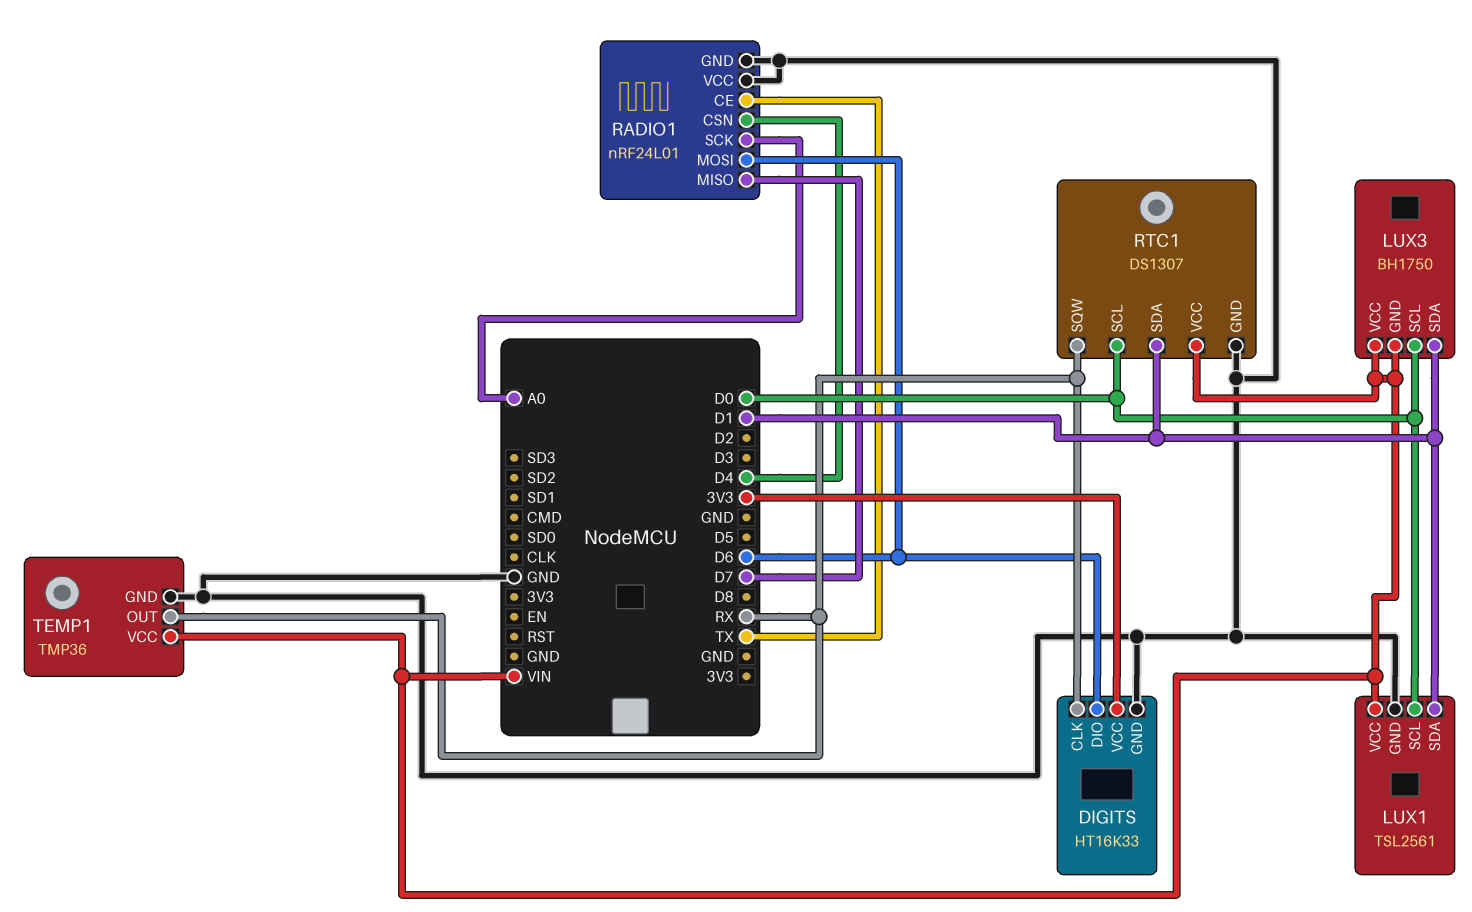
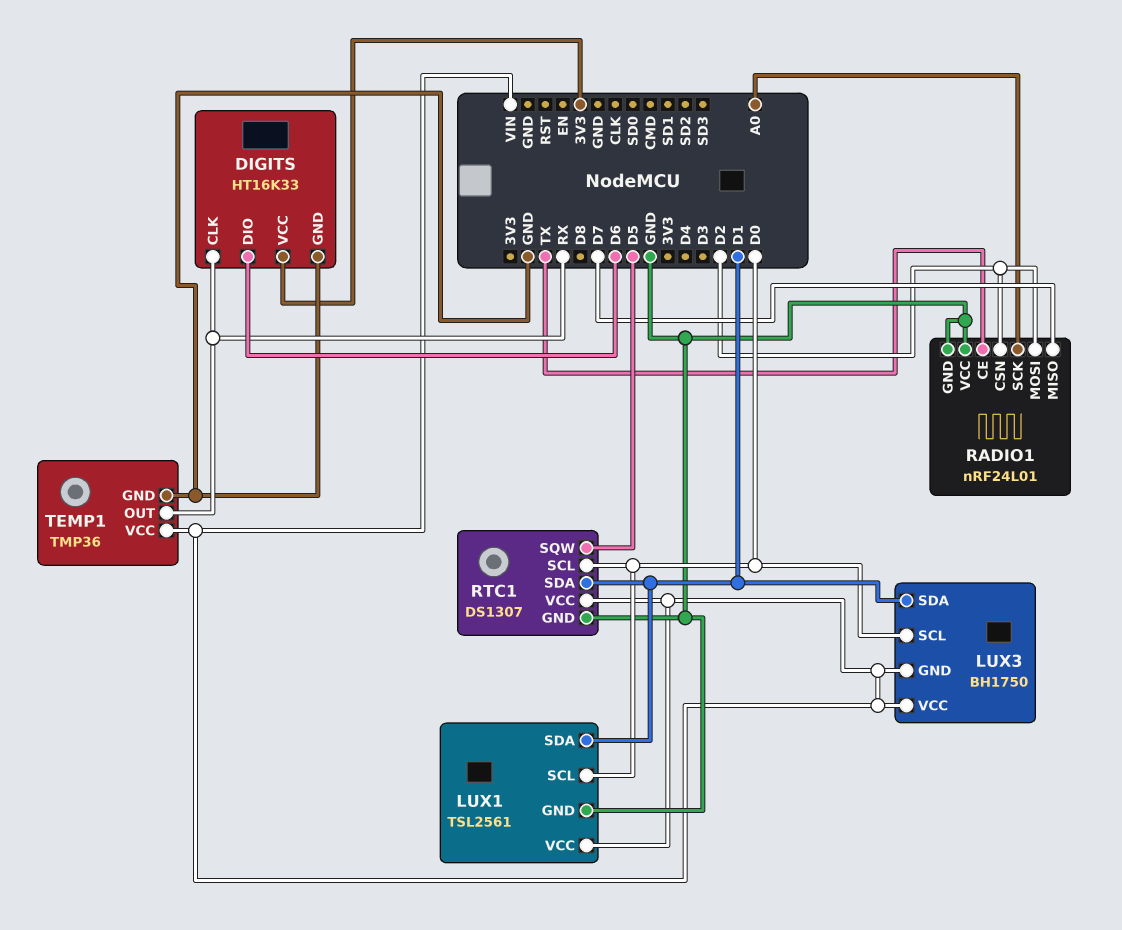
RADIO1 pin CSN: D4 -> D2
RADIO1 pin MOSI: D6 -> D2
RTC1 pin SQW: RX -> D5

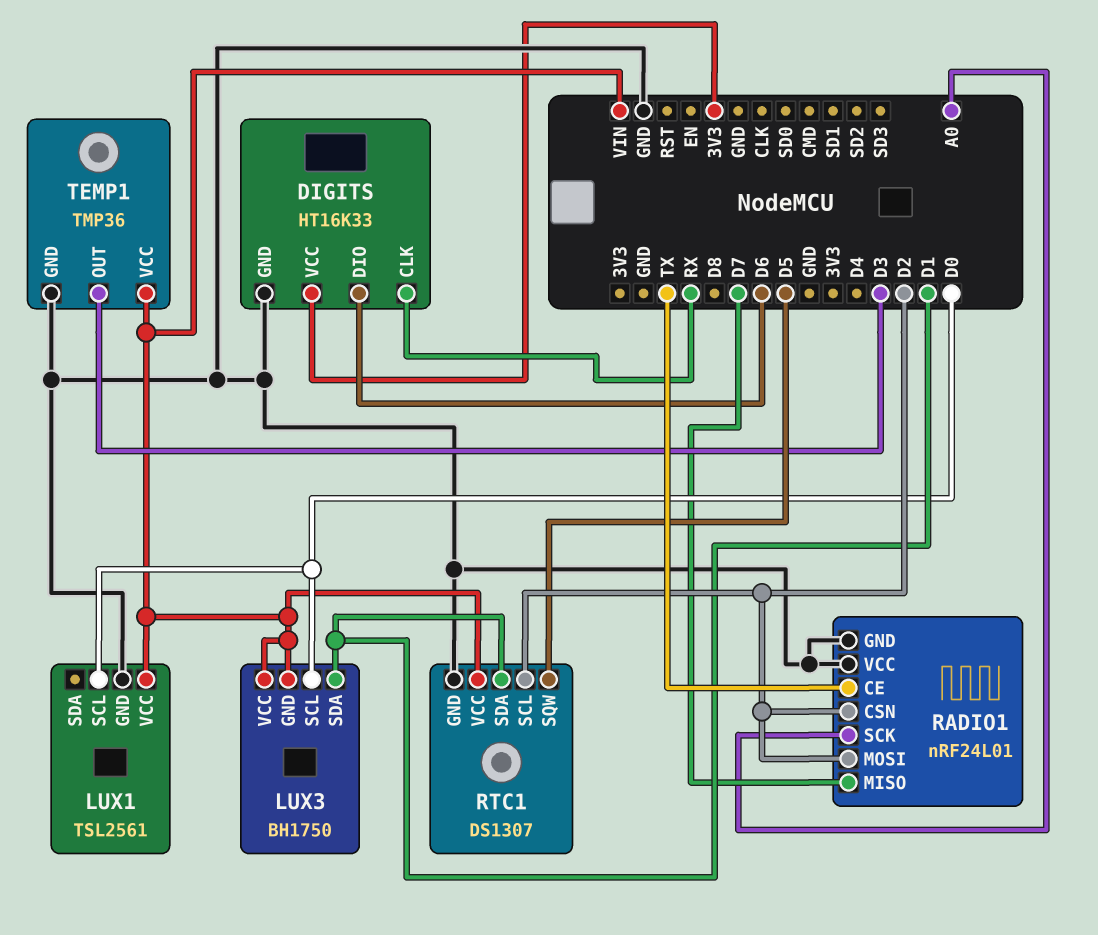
LUX1 pin SDA: D1 -> none
RTC1 pin SCL: D0 -> D2
TEMP1 pin OUT: RX -> D3

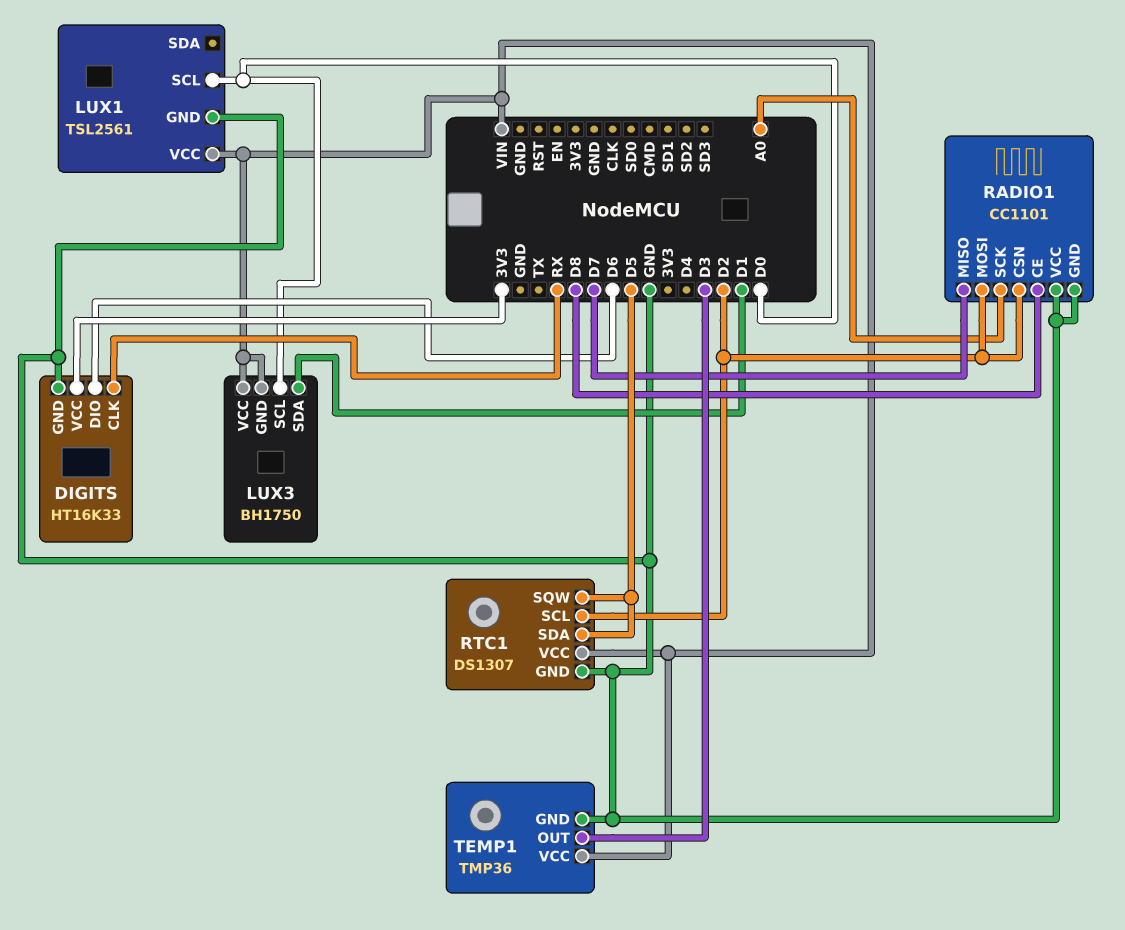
RADIO1: nRF24L01 -> CC1101
RADIO1 pin CE: TX -> D8
RTC1 pin SDA: D1 -> D5

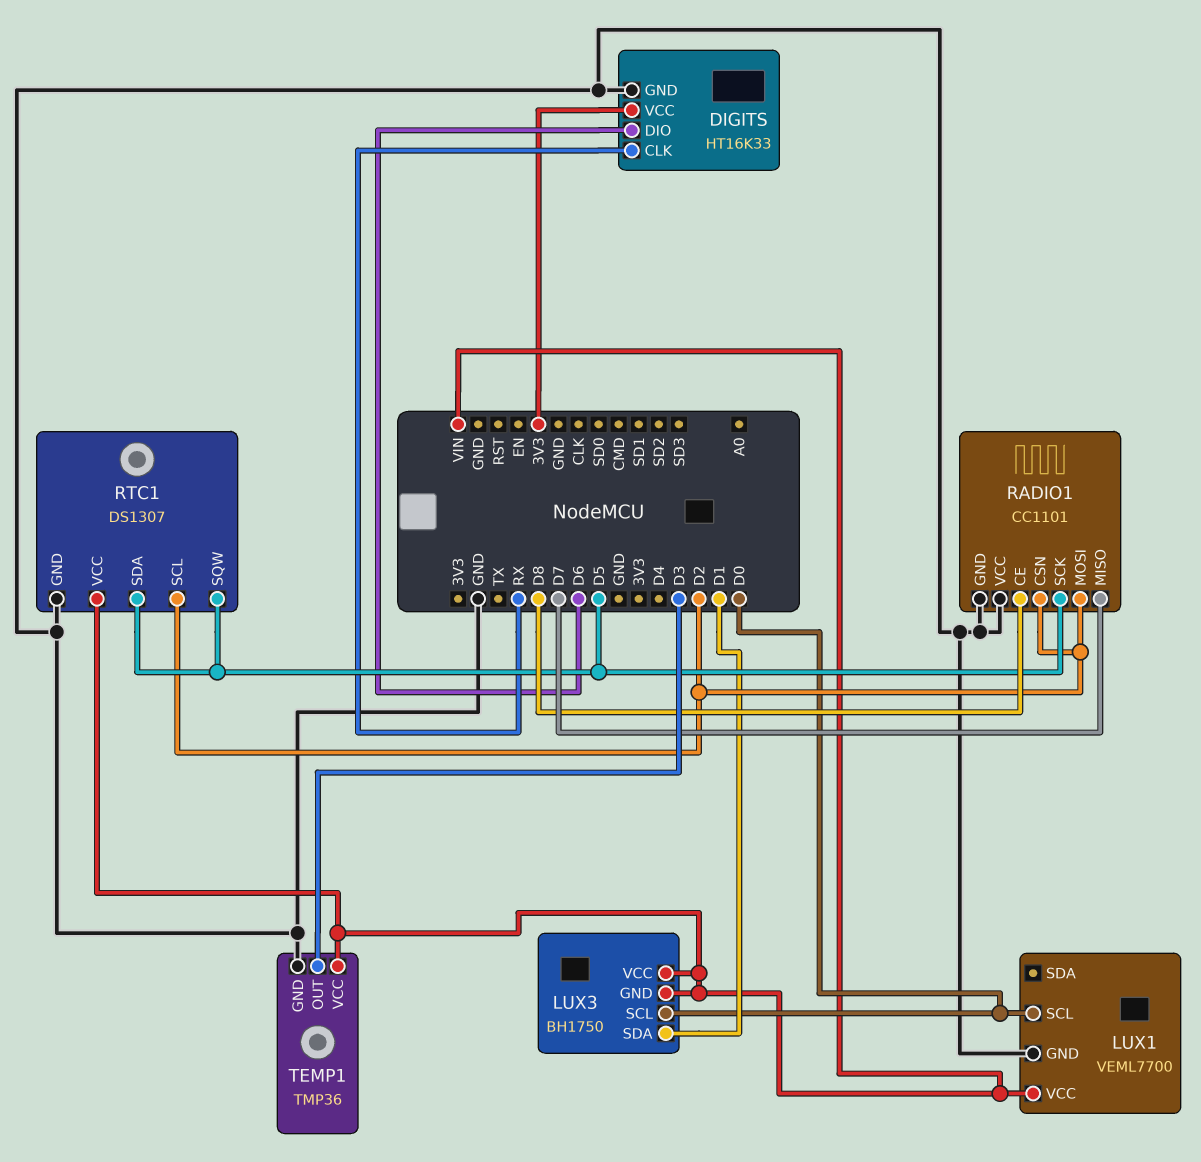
LUX1: TSL2561 -> VEML7700
RADIO1 pin SCK: A0 -> D5

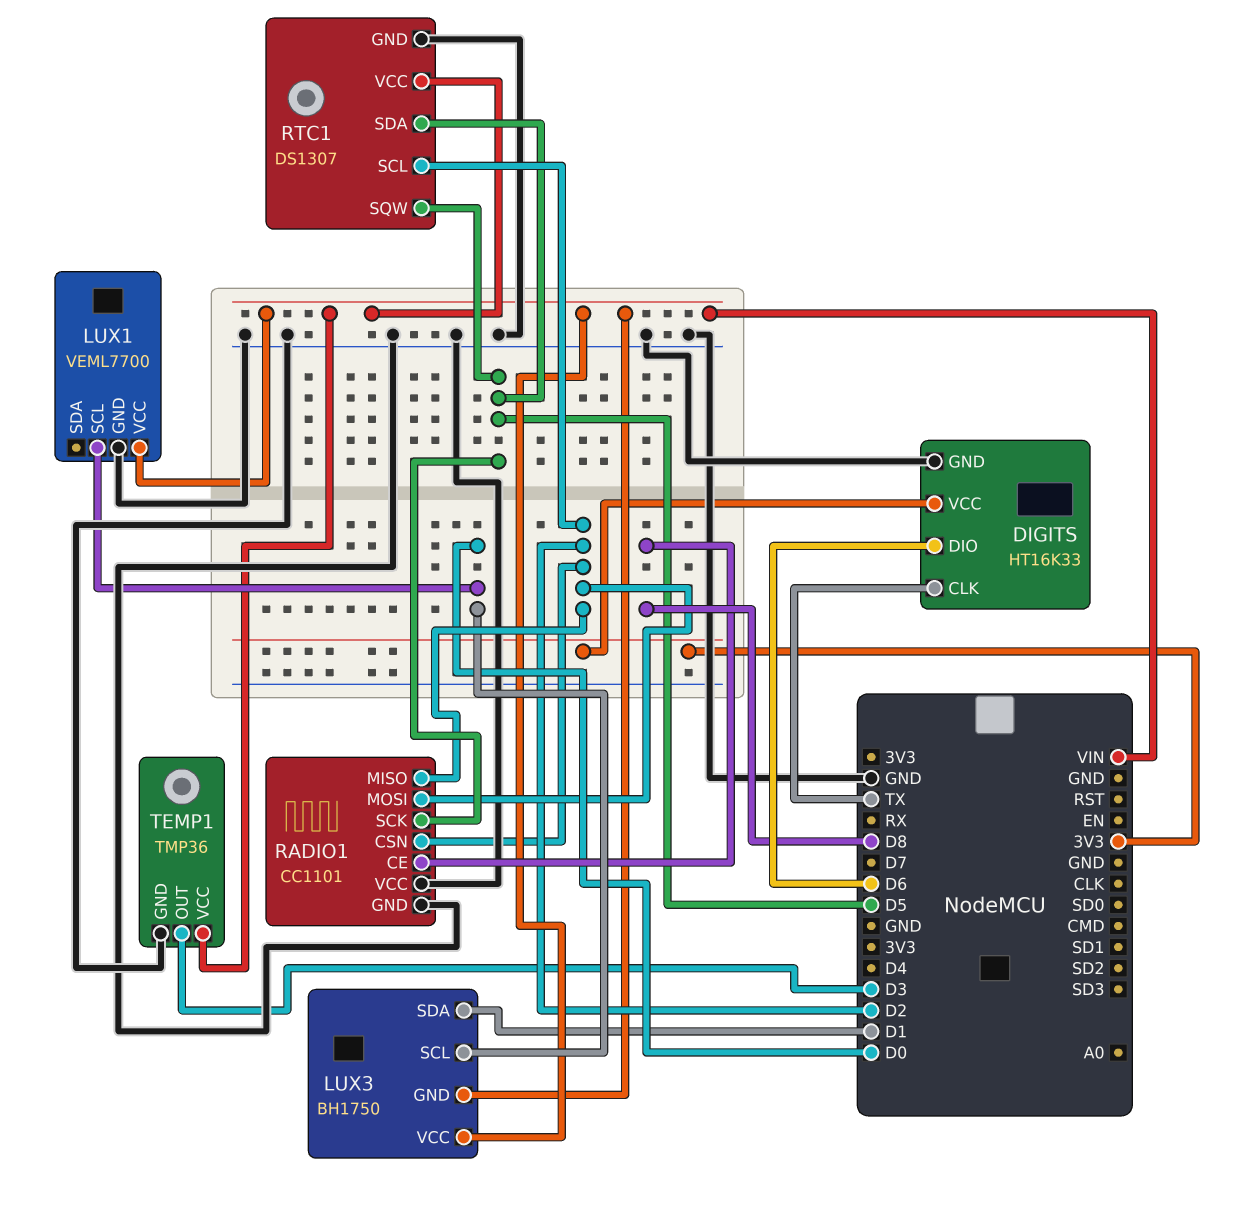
DIGITS pin CLK: RX -> TX
RADIO1 pin MISO: D7 -> D2

